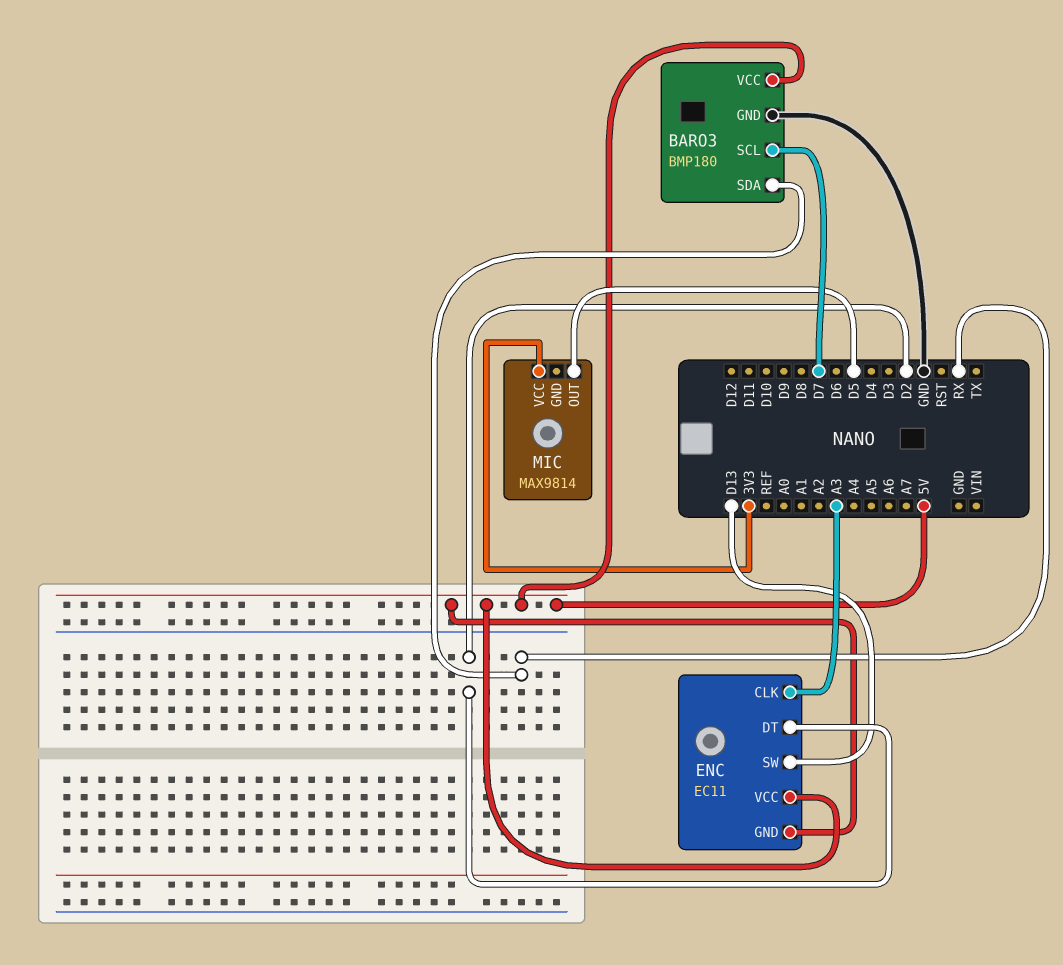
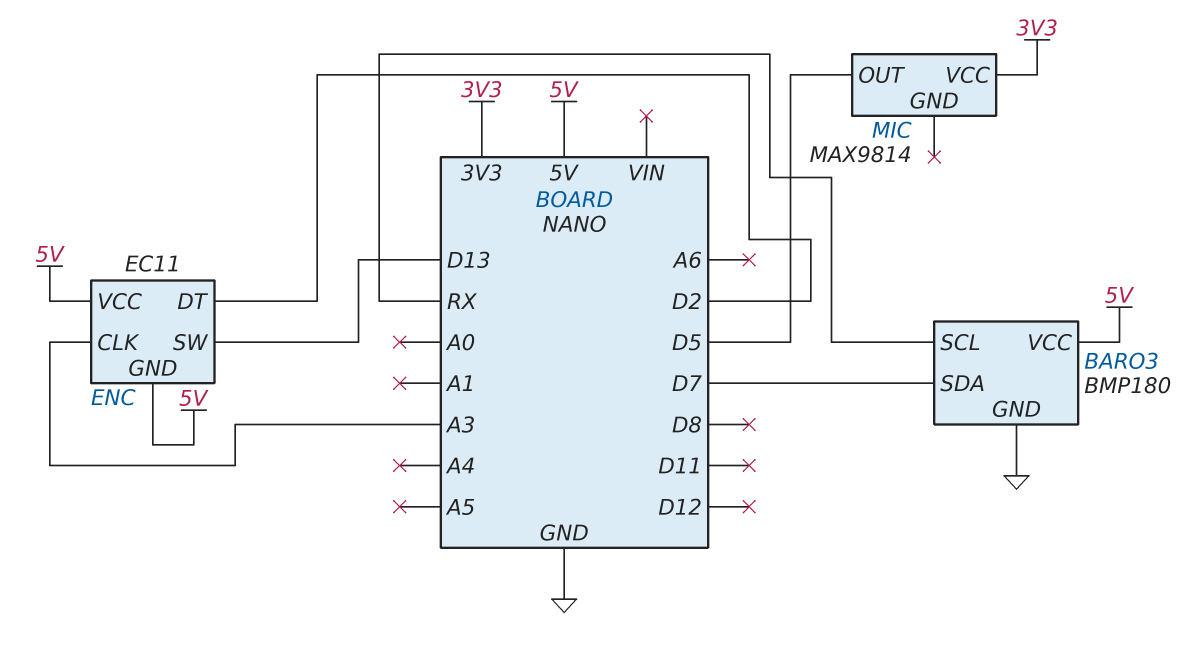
BARO3 pin SCL: D7 -> RX
BARO3 pin SDA: RX -> D7

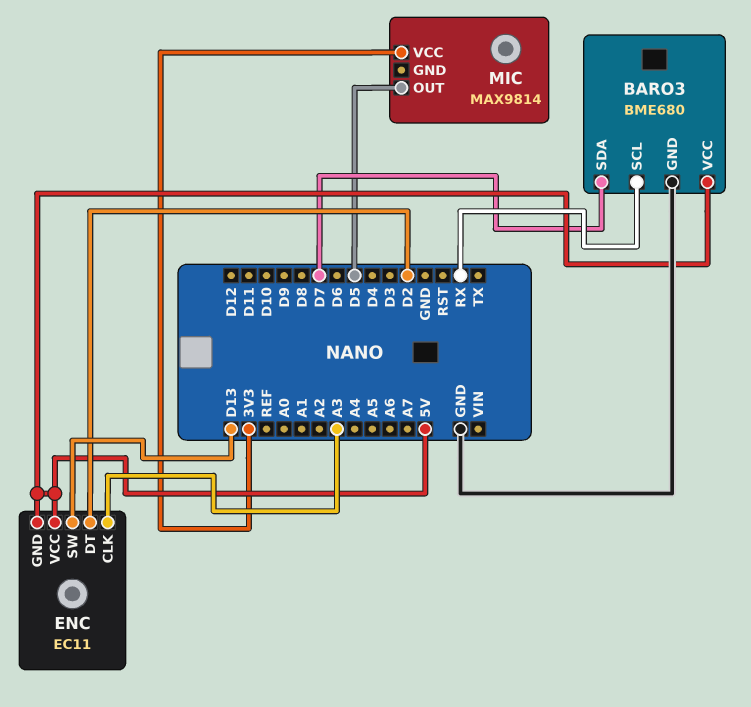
BARO3: BMP180 -> BME680

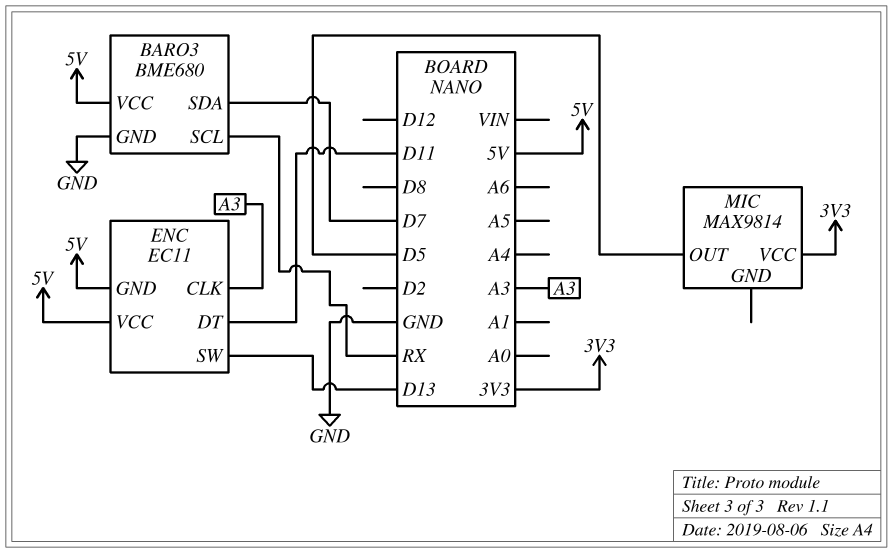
ENC pin DT: D2 -> D11

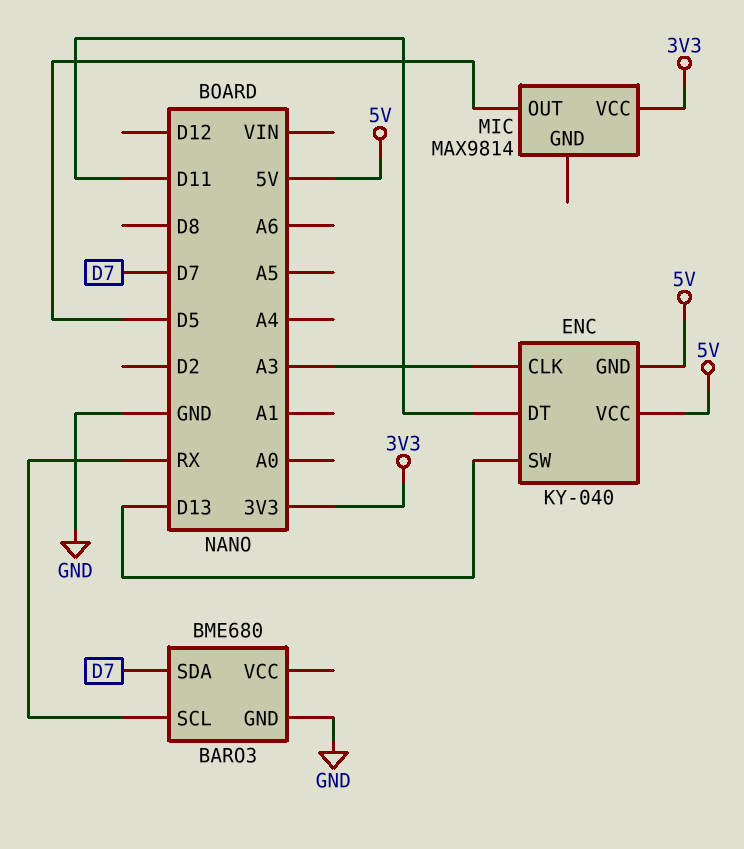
BARO3 pin VCC: 5V -> none
ENC: EC11 -> KY-040

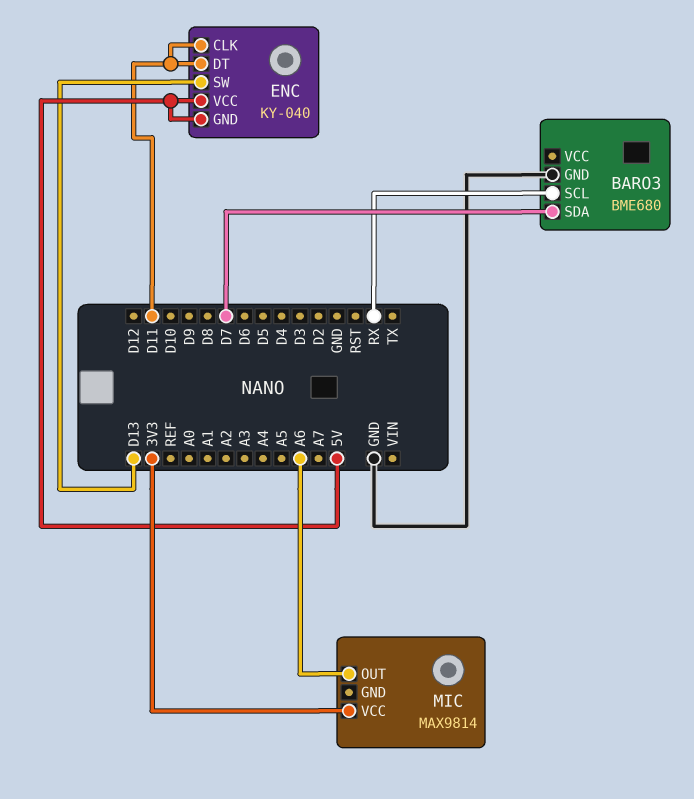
ENC pin CLK: A3 -> D11
MIC pin OUT: D5 -> A6

